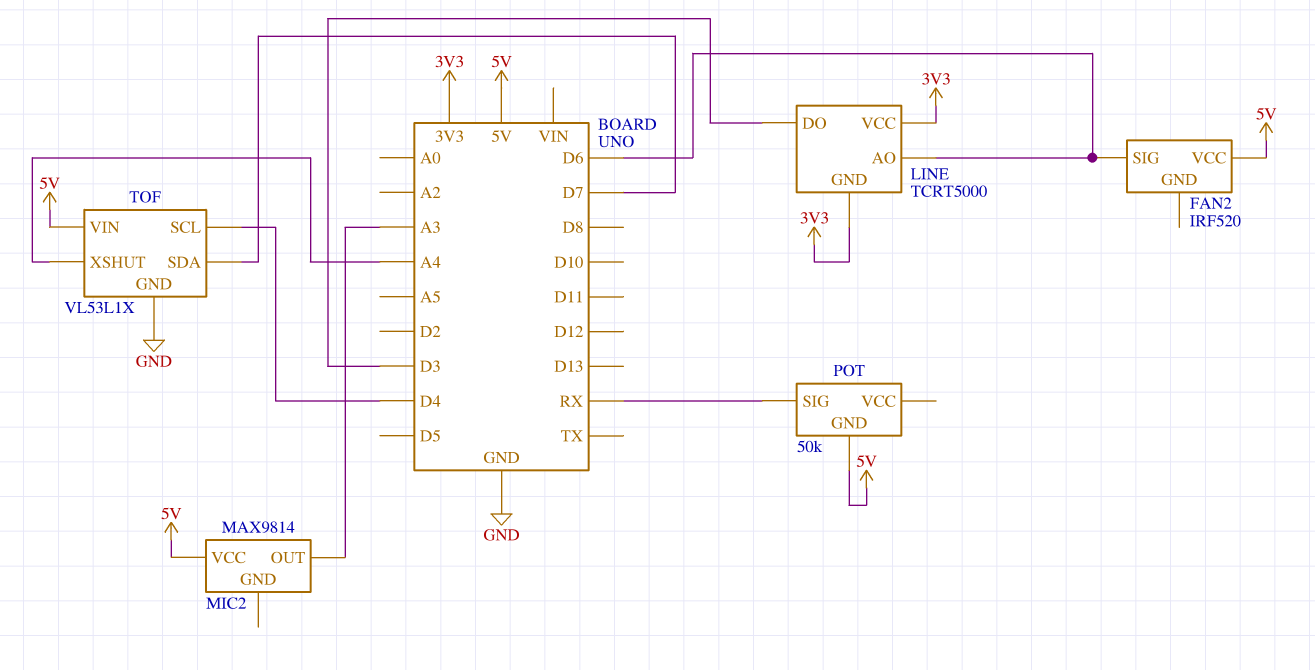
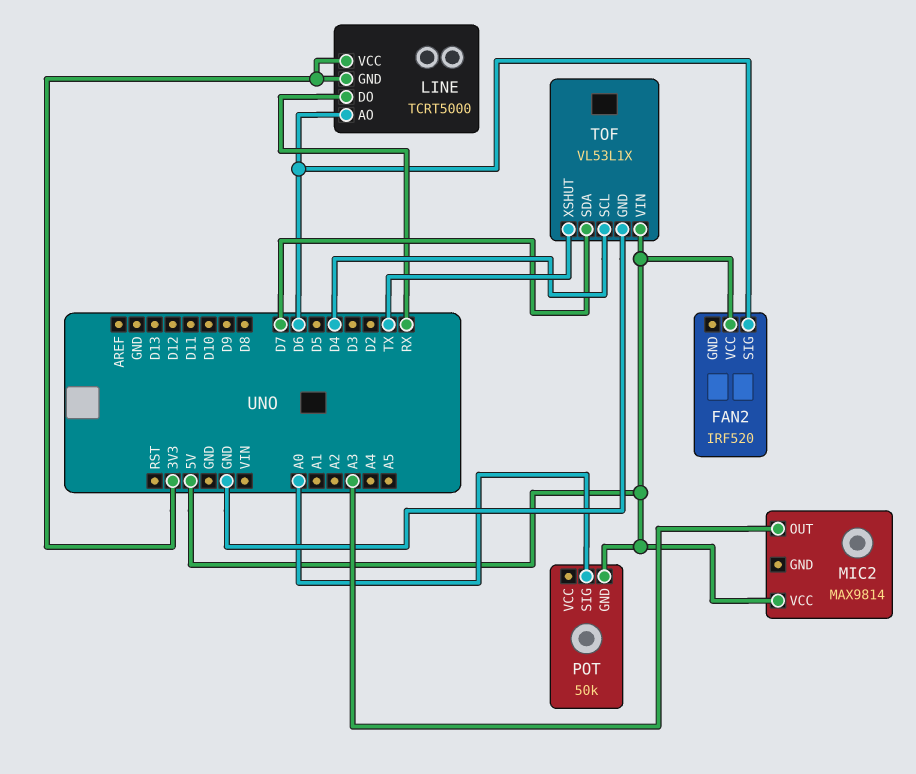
LINE pin DO: D3 -> RX
POT pin SIG: RX -> A0
TOF pin XSHUT: A4 -> TX

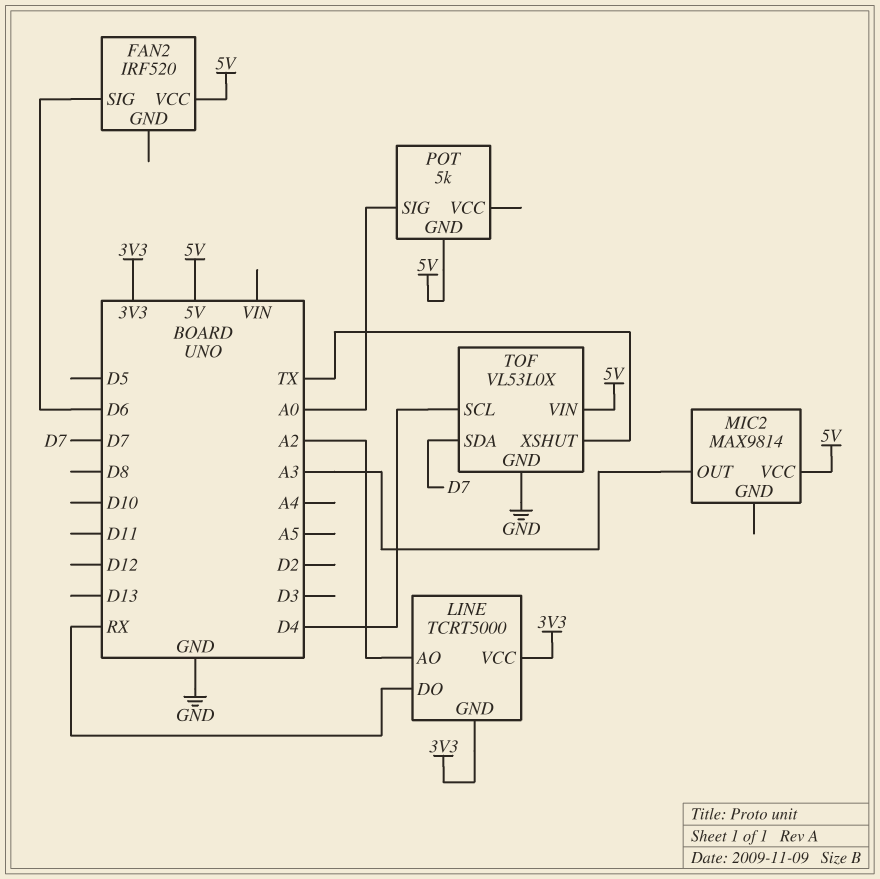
LINE pin AO: D6 -> A2
POT: 50k -> 5k
TOF: VL53L1X -> VL53L0X

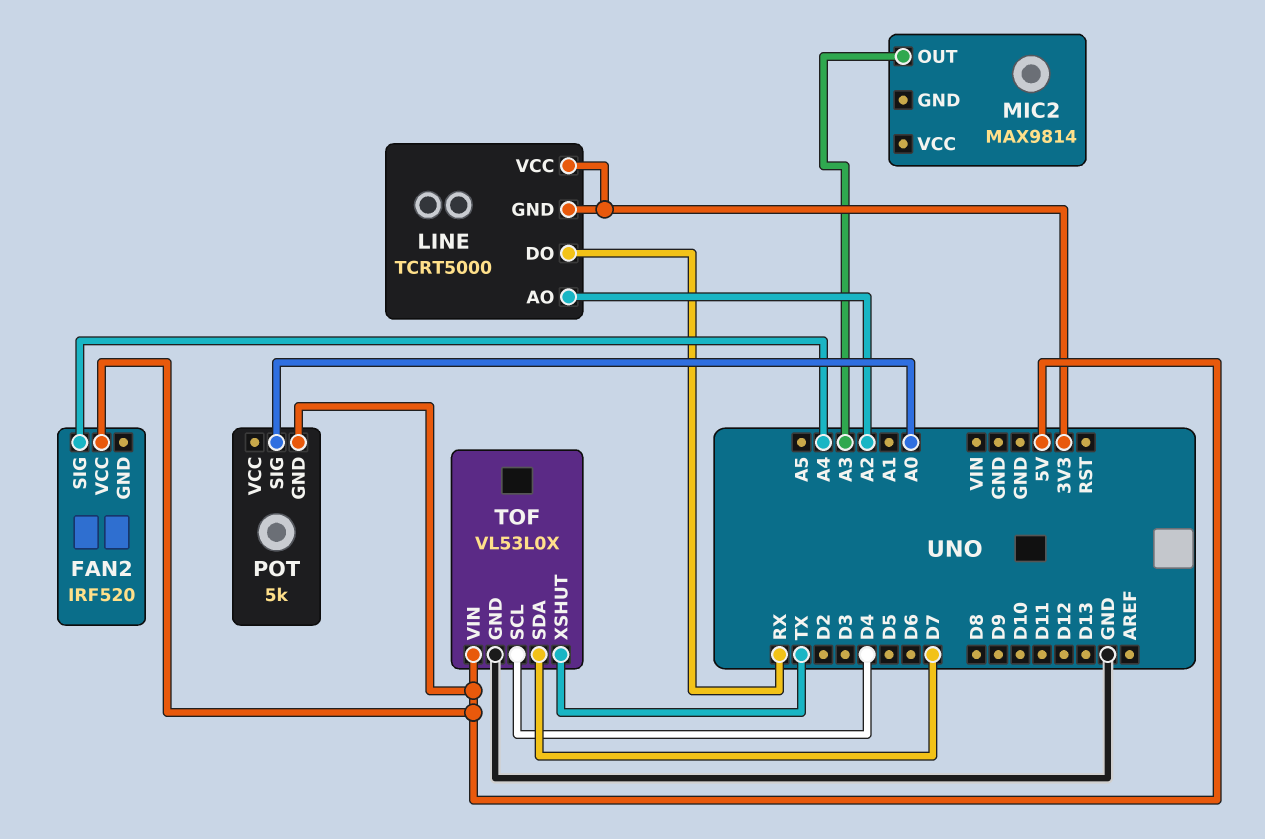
FAN2 pin SIG: D6 -> A4
MIC2 pin VCC: 5V -> none

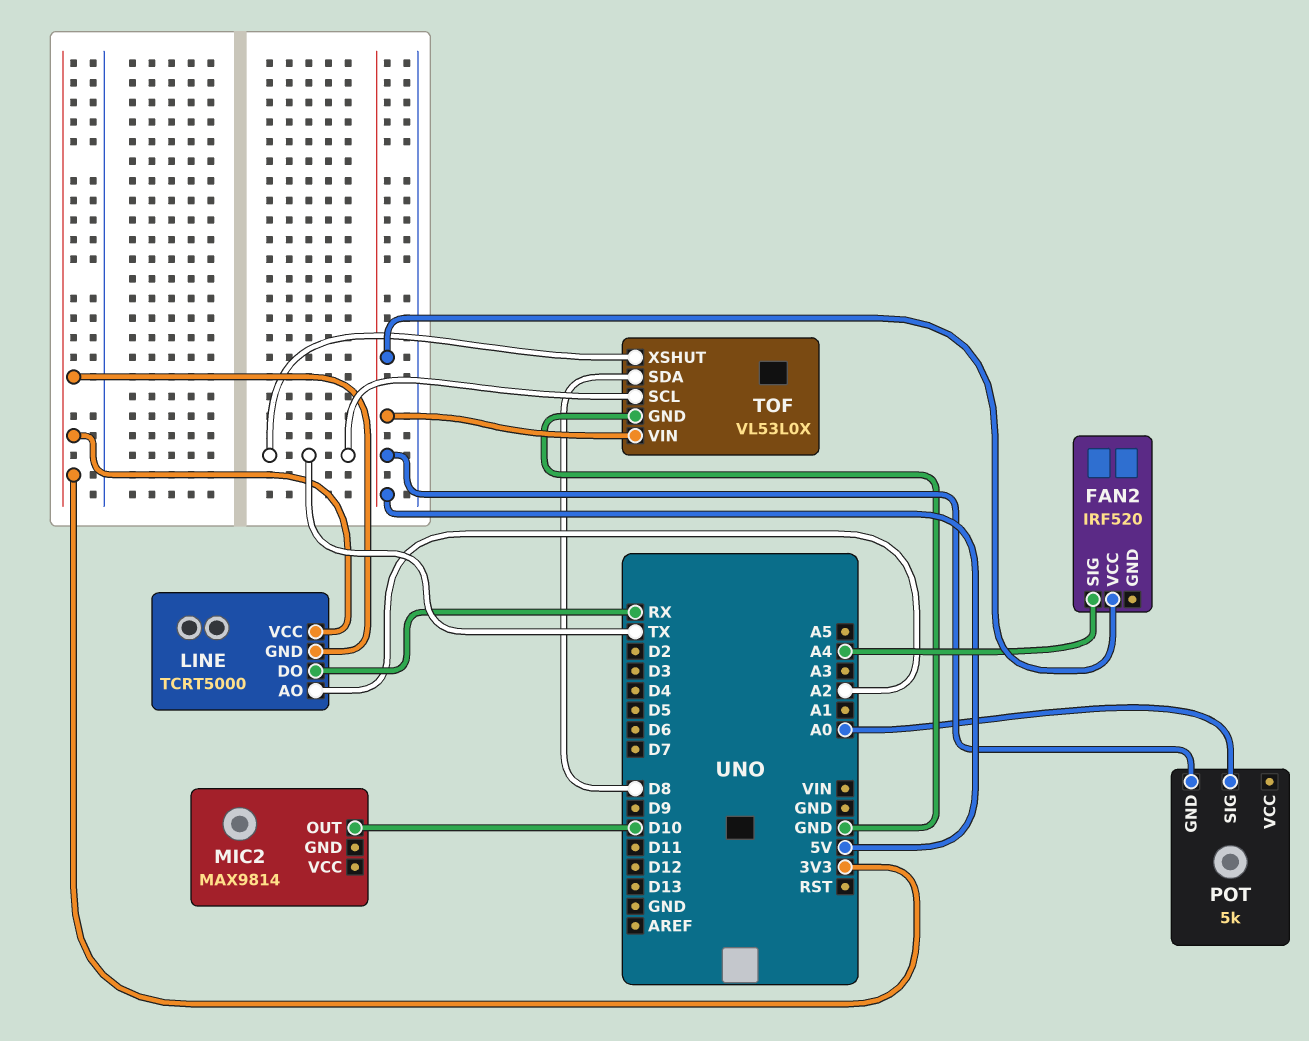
MIC2 pin OUT: A3 -> D10
TOF pin SCL: D4 -> TX
TOF pin SDA: D7 -> D8

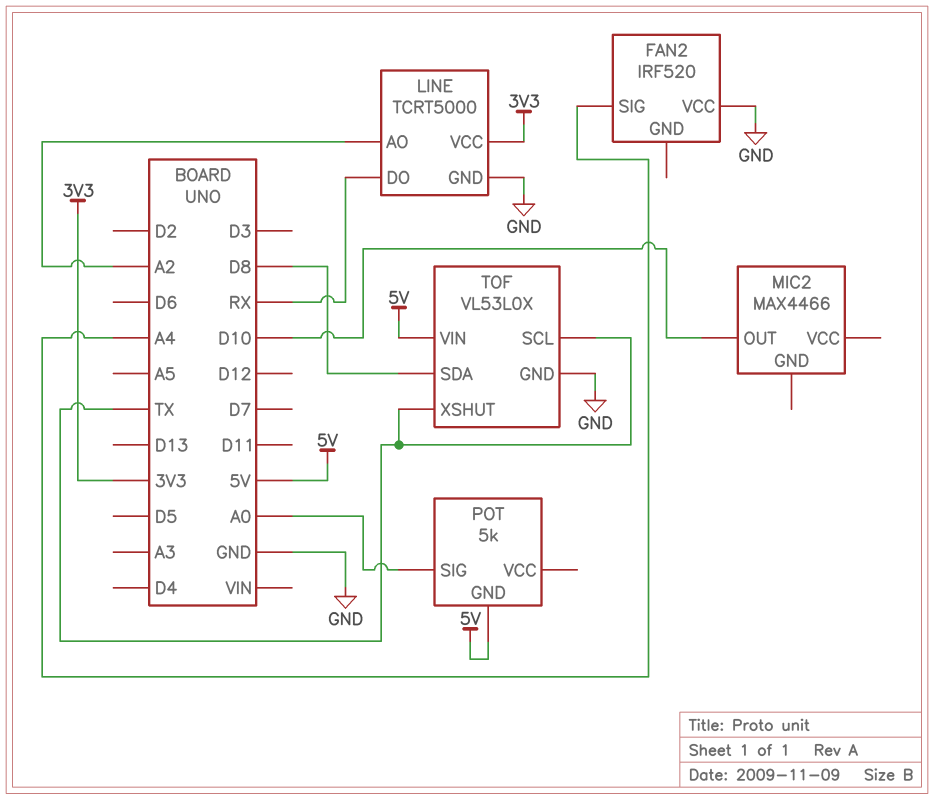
FAN2 pin VCC: 5V -> GND
LINE pin GND: 3V3 -> GND
MIC2: MAX9814 -> MAX4466

